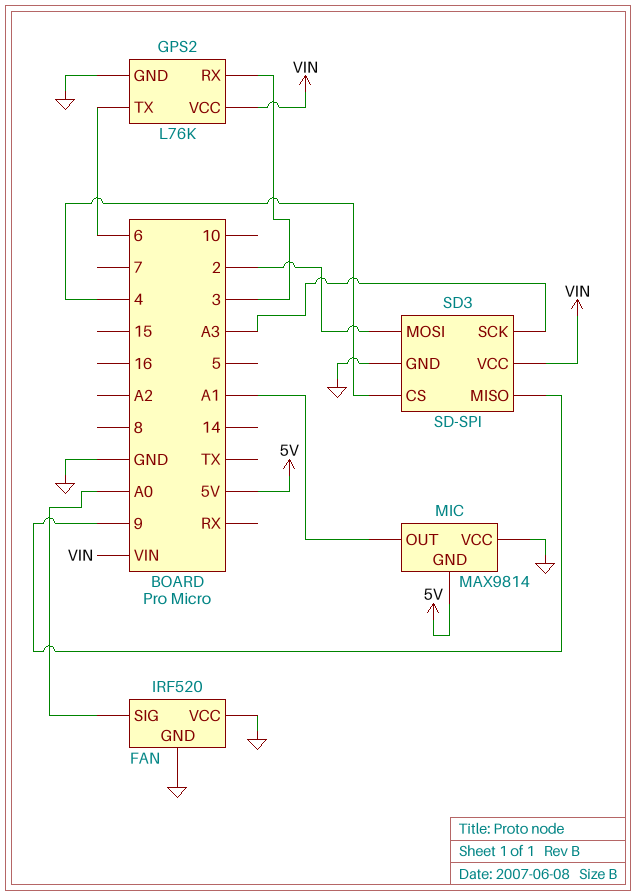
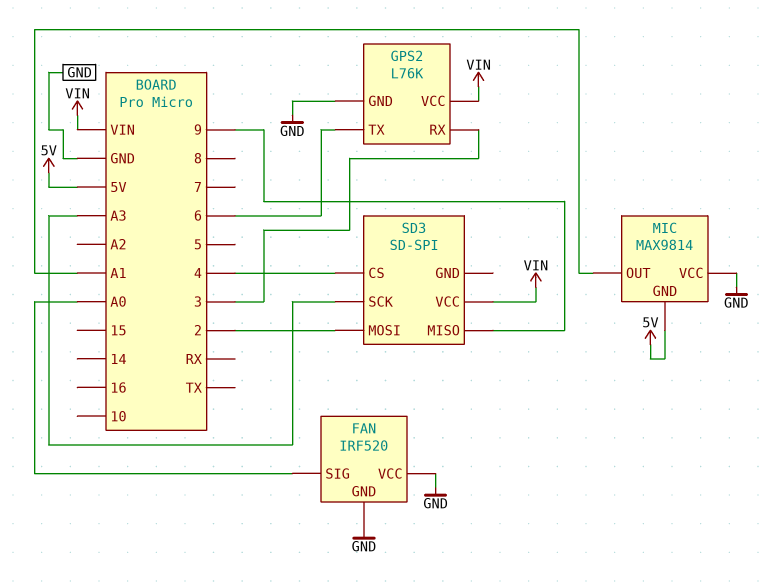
SD3 pin GND: GND -> none

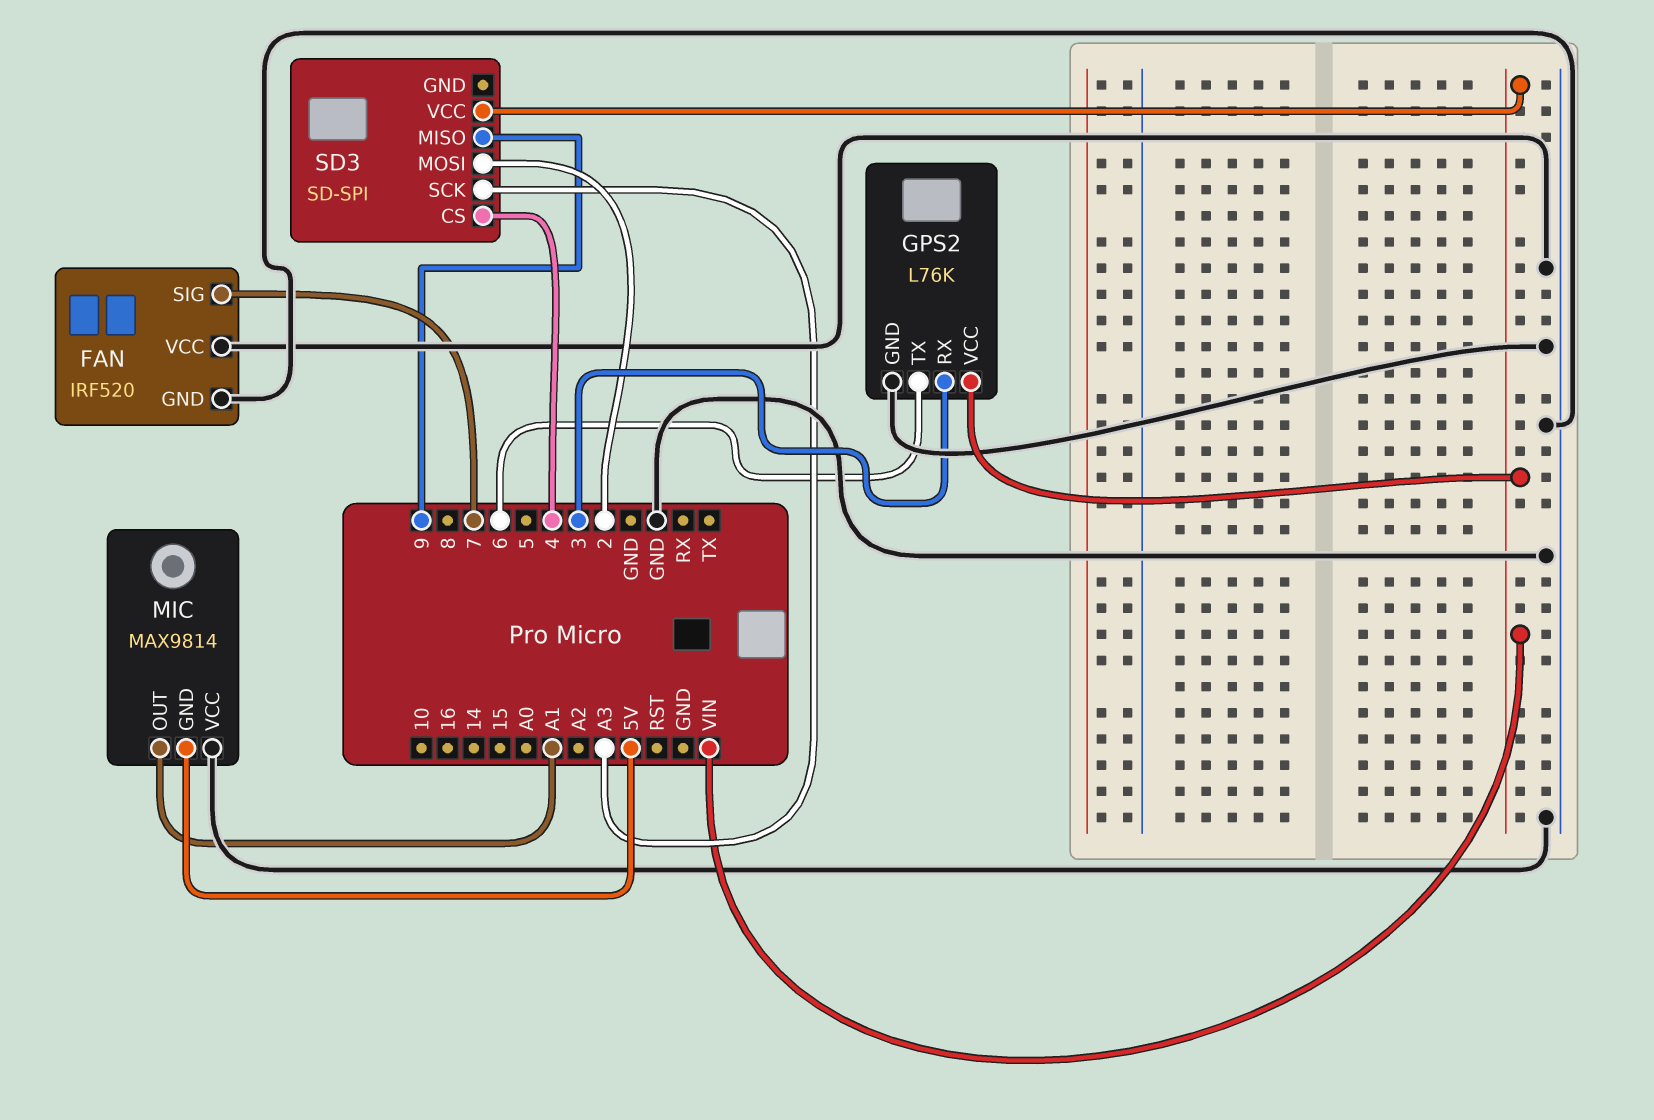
FAN pin SIG: A0 -> 7

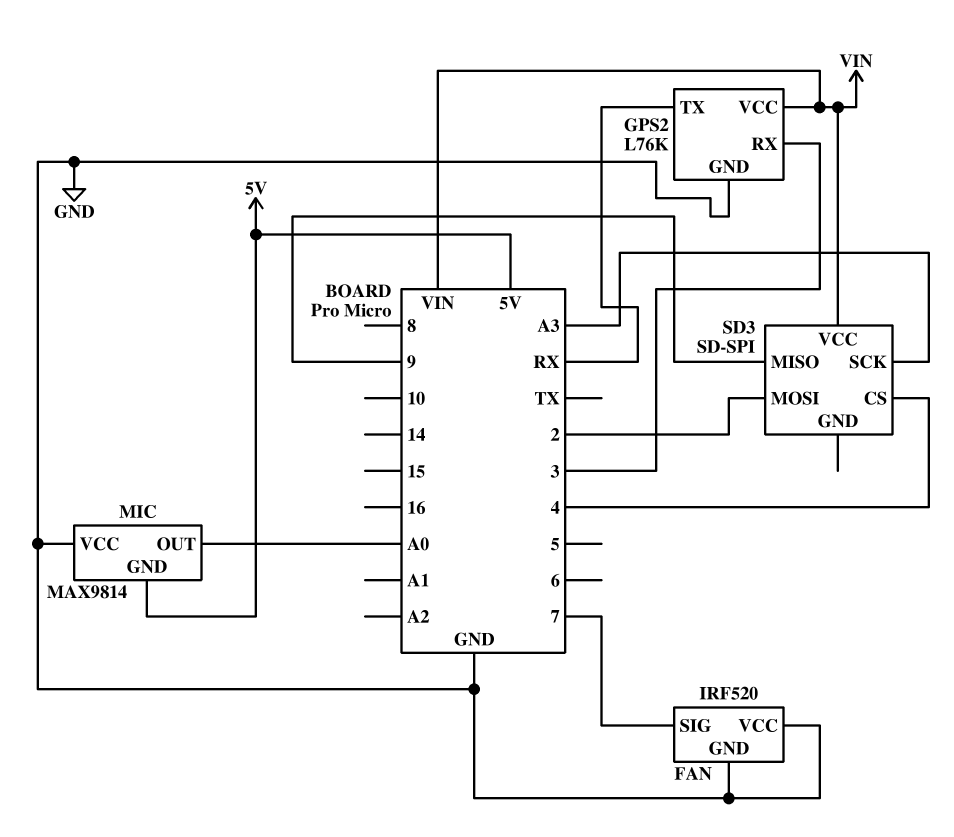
GPS2 pin TX: 6 -> RX
MIC pin OUT: A1 -> A0

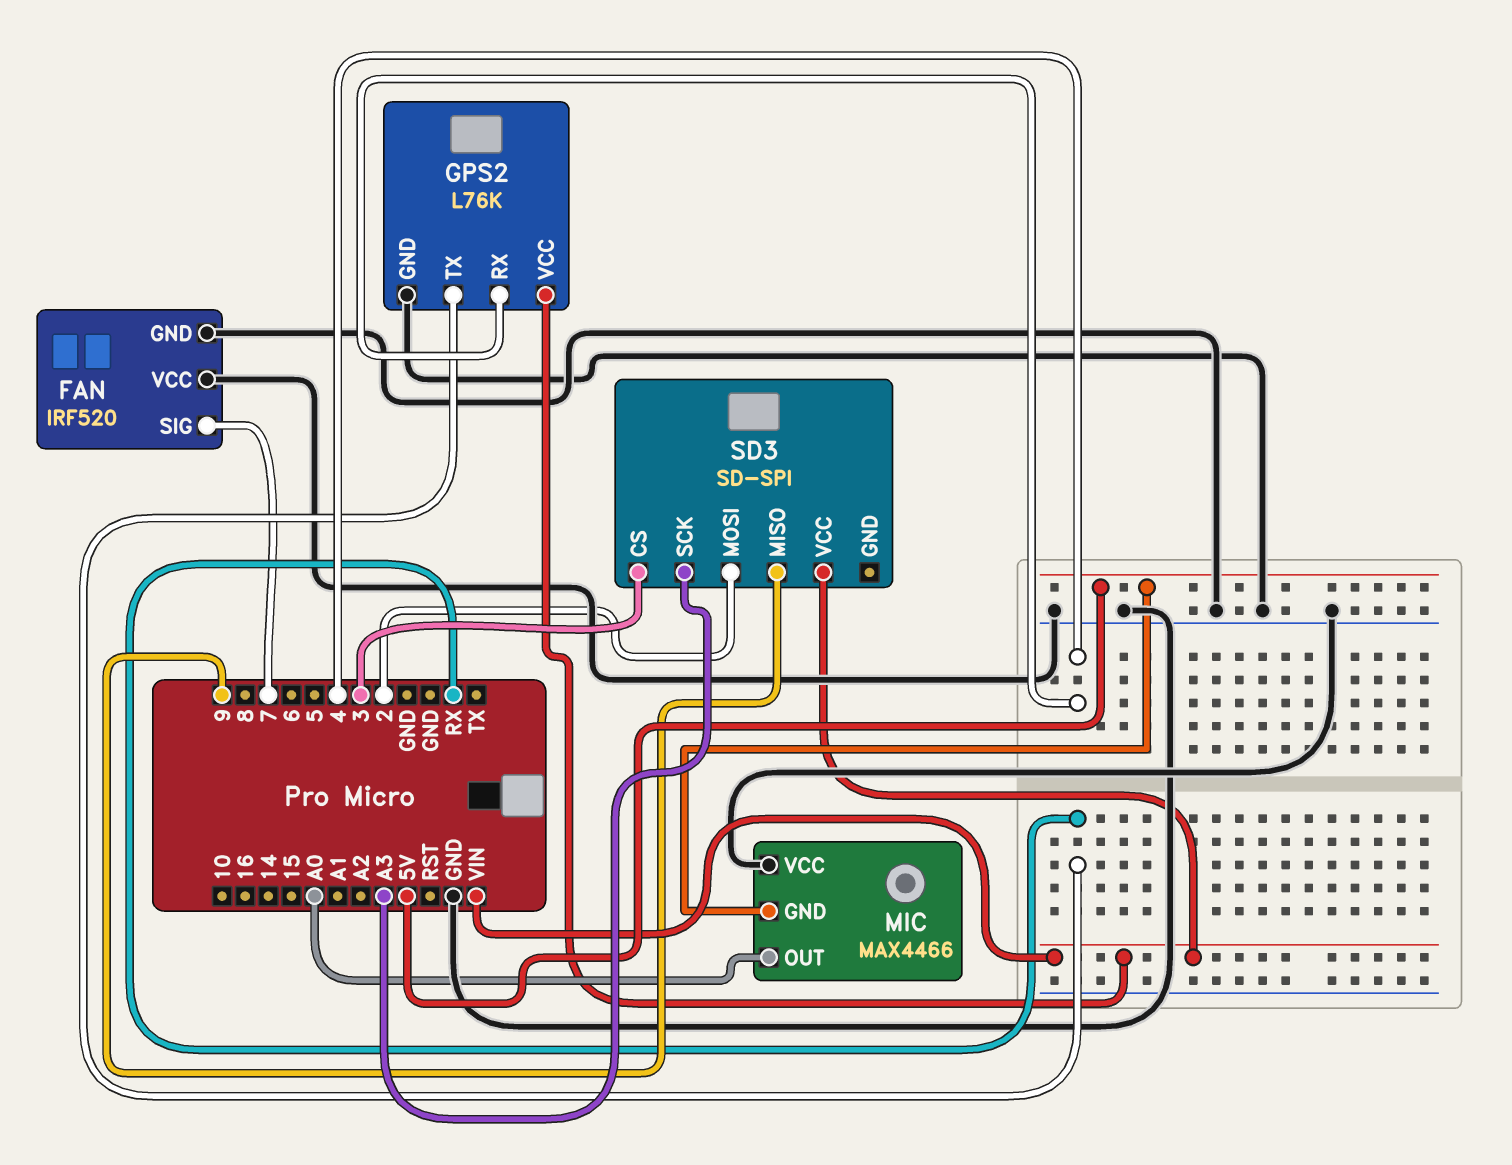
GPS2 pin RX: 3 -> 4
MIC: MAX9814 -> MAX4466
SD3 pin CS: 4 -> 3

